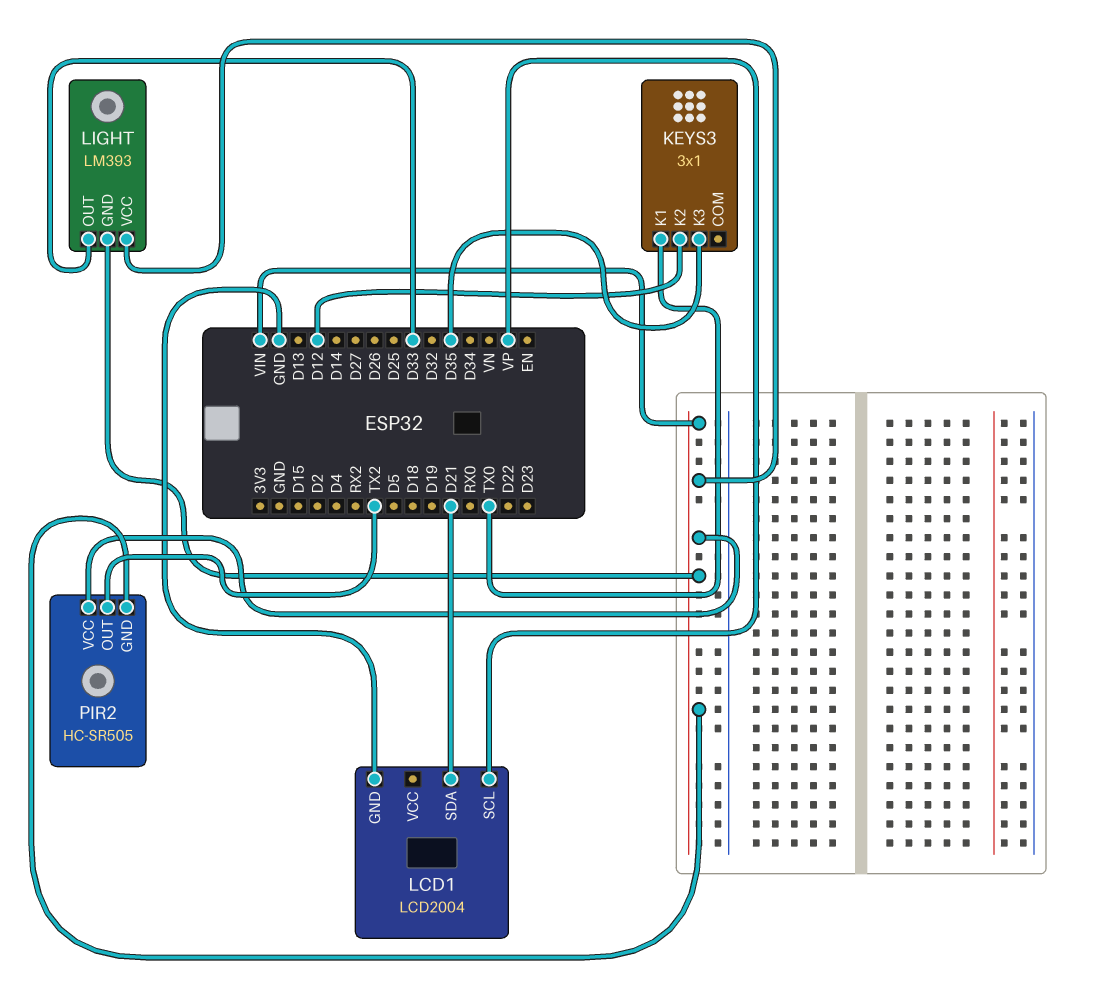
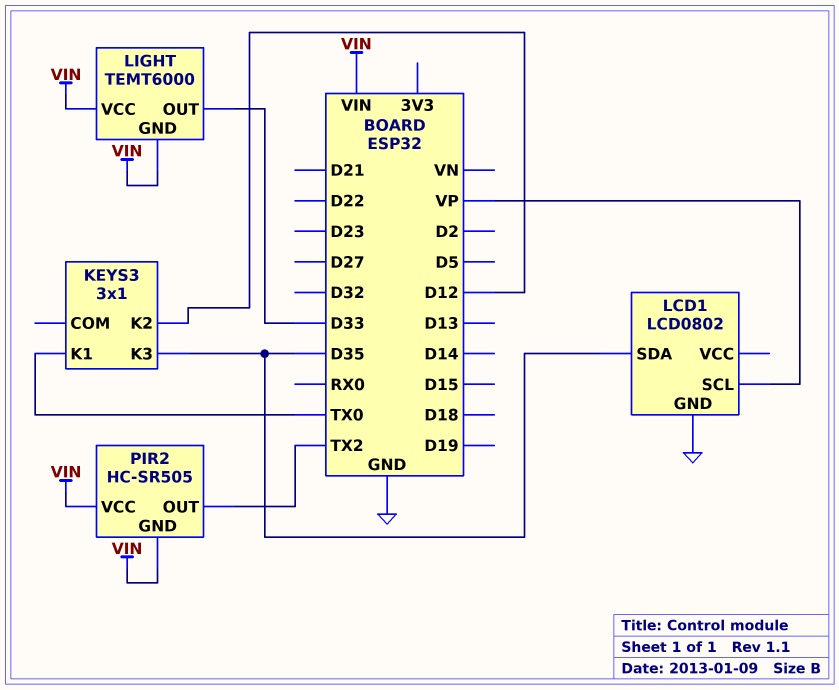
LCD1: LCD2004 -> LCD0802
LCD1 pin SDA: D21 -> D35
LIGHT: LM393 -> TEMT6000

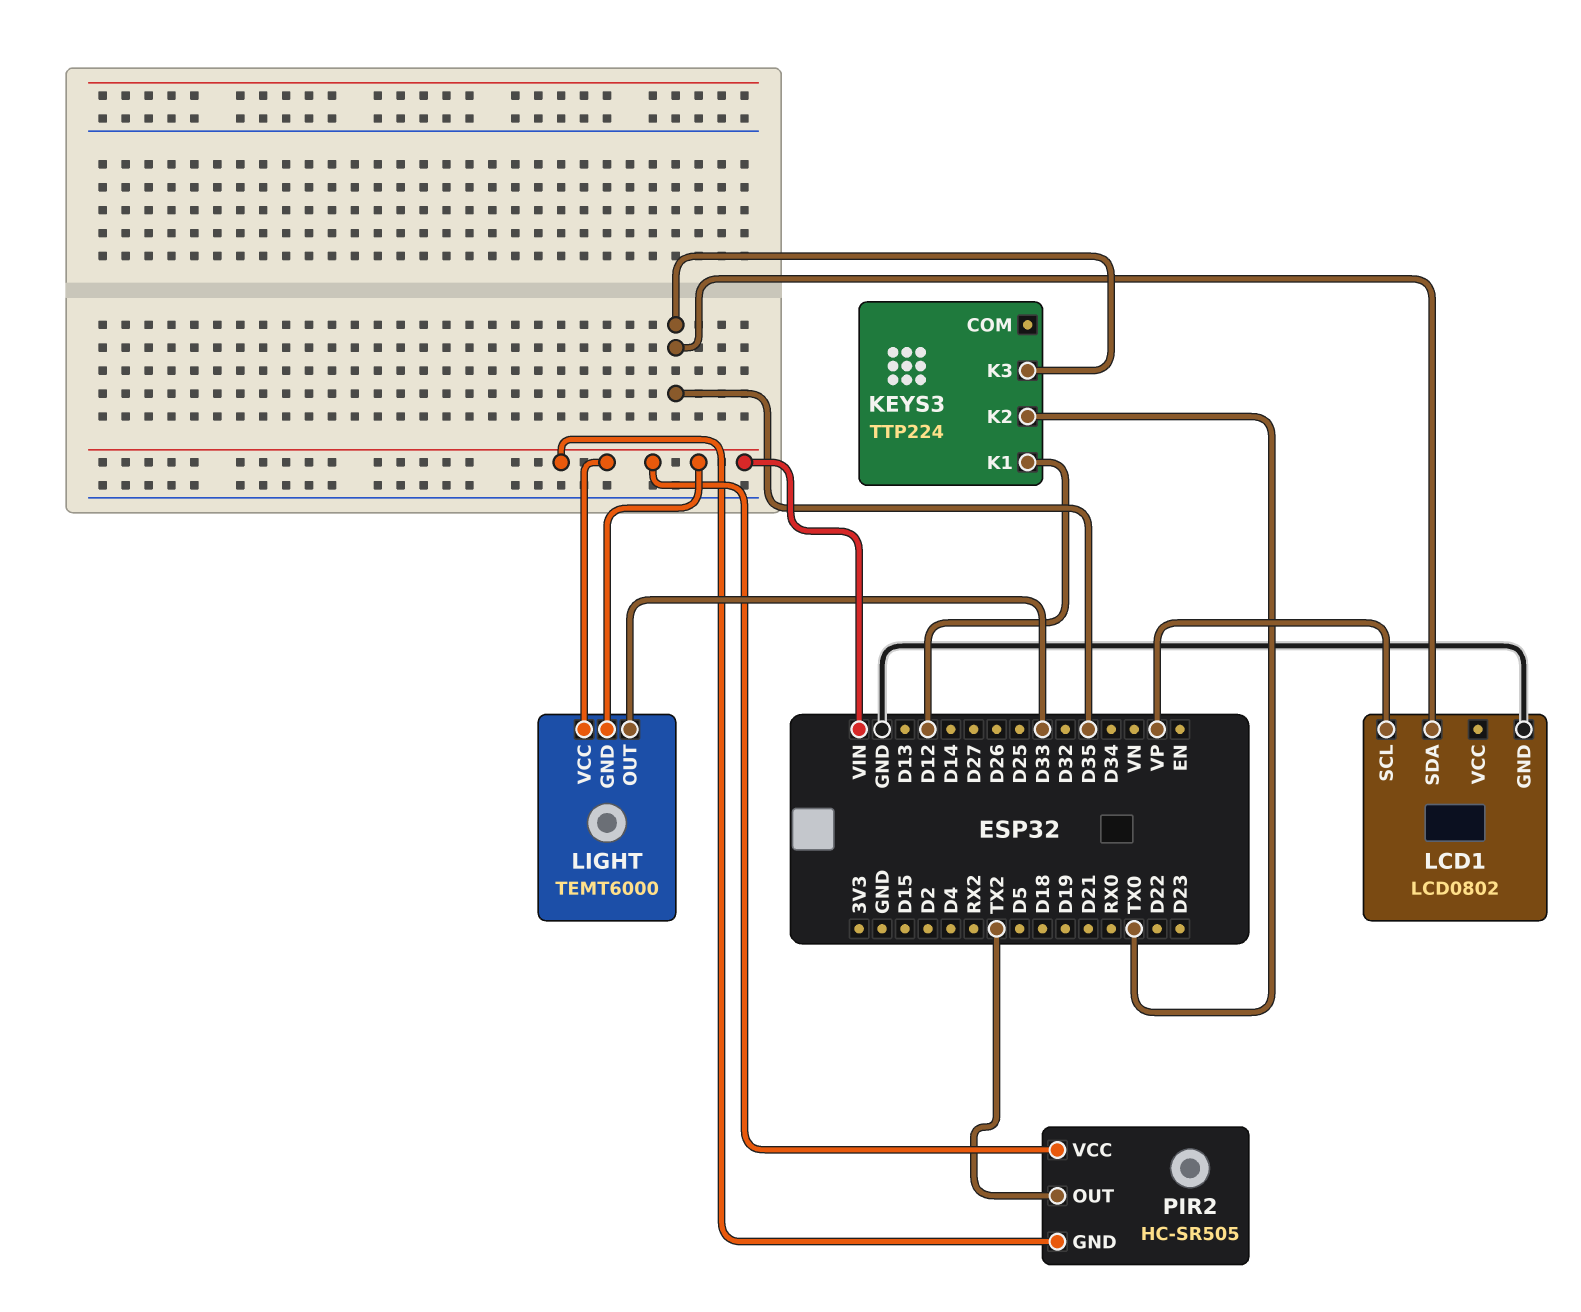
KEYS3: 3x1 -> TTP224
KEYS3 pin K1: TX0 -> D12
KEYS3 pin K2: D12 -> TX0

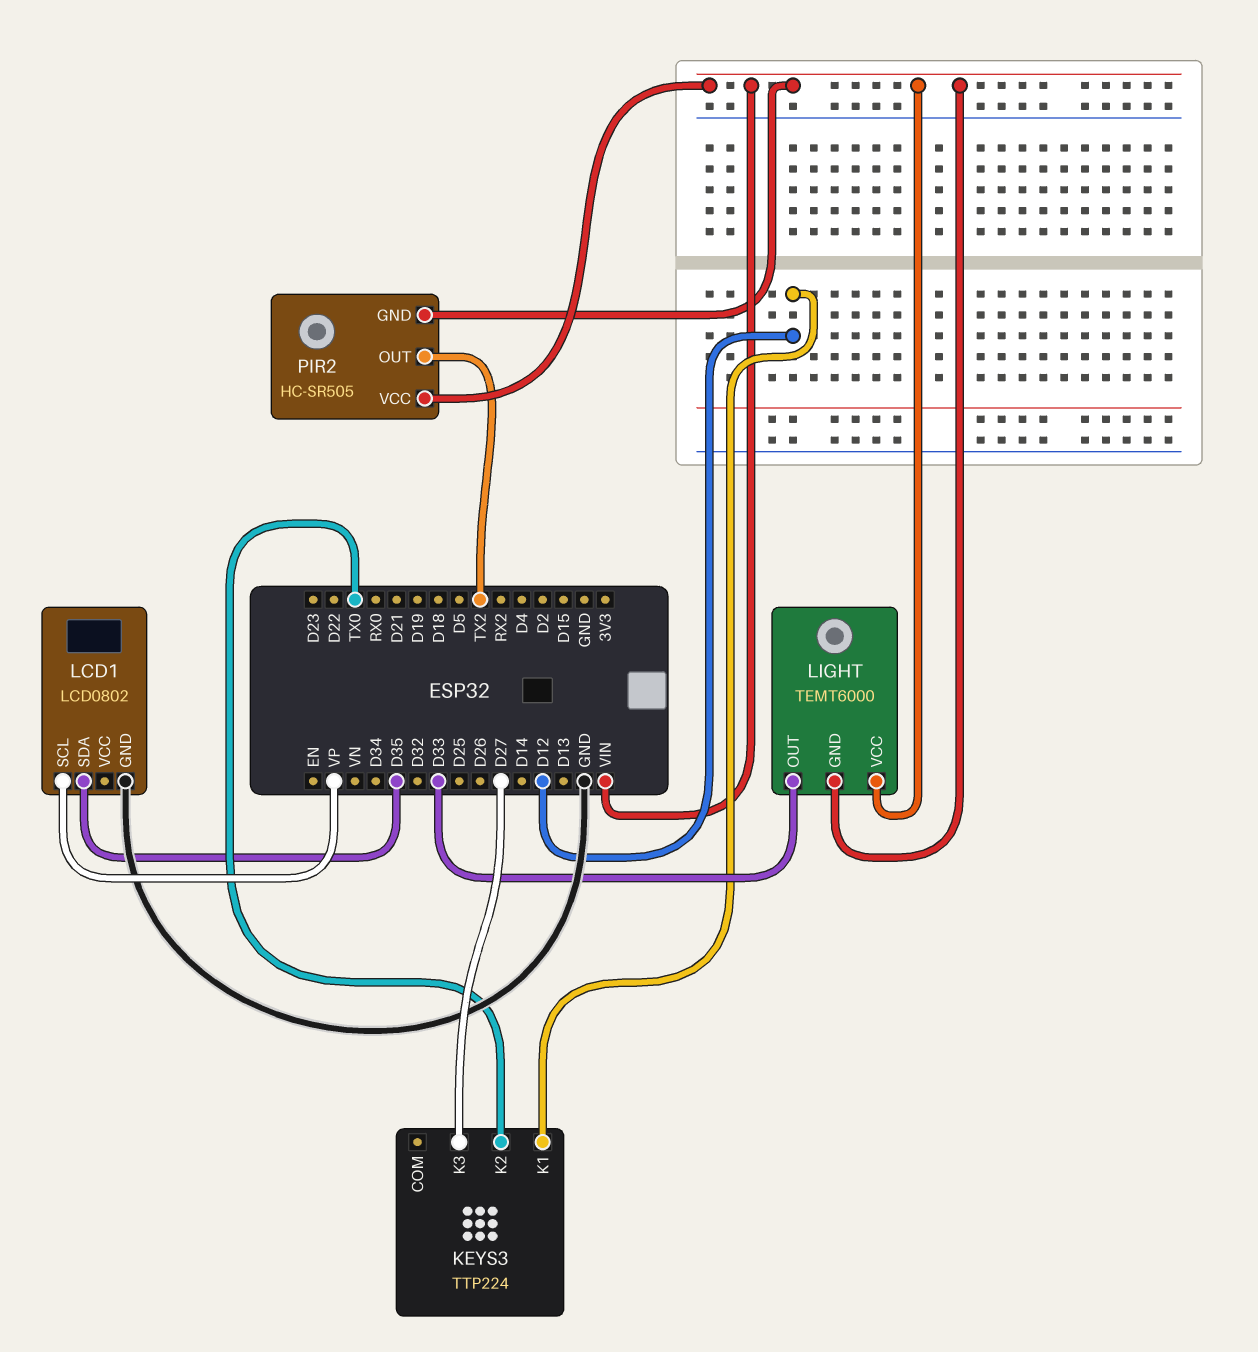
KEYS3 pin K3: D35 -> D27

